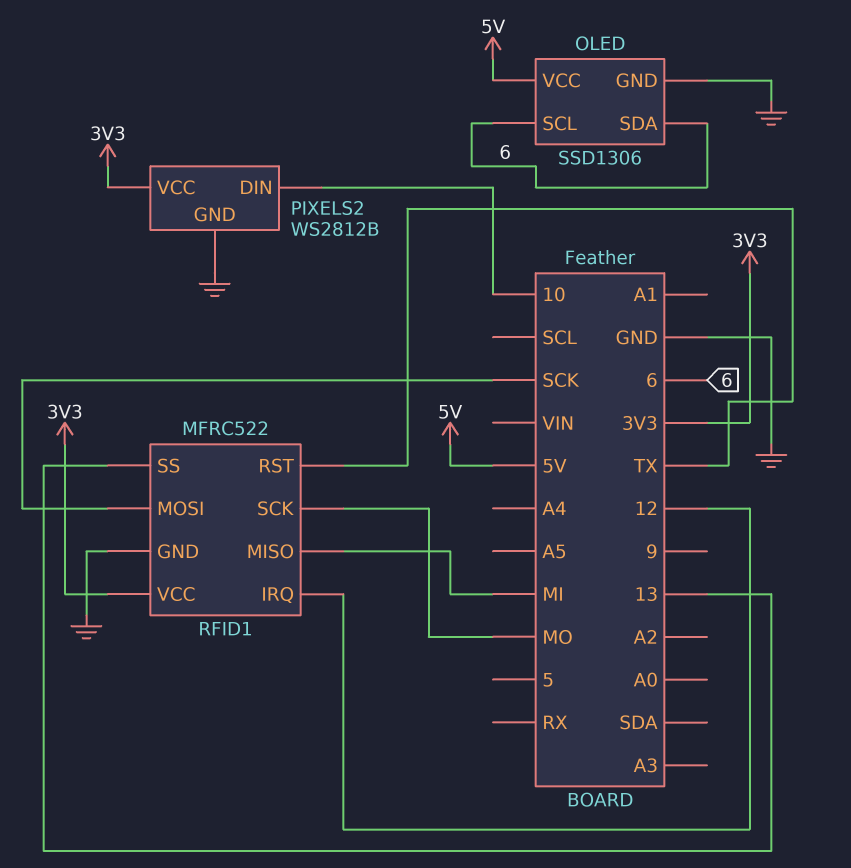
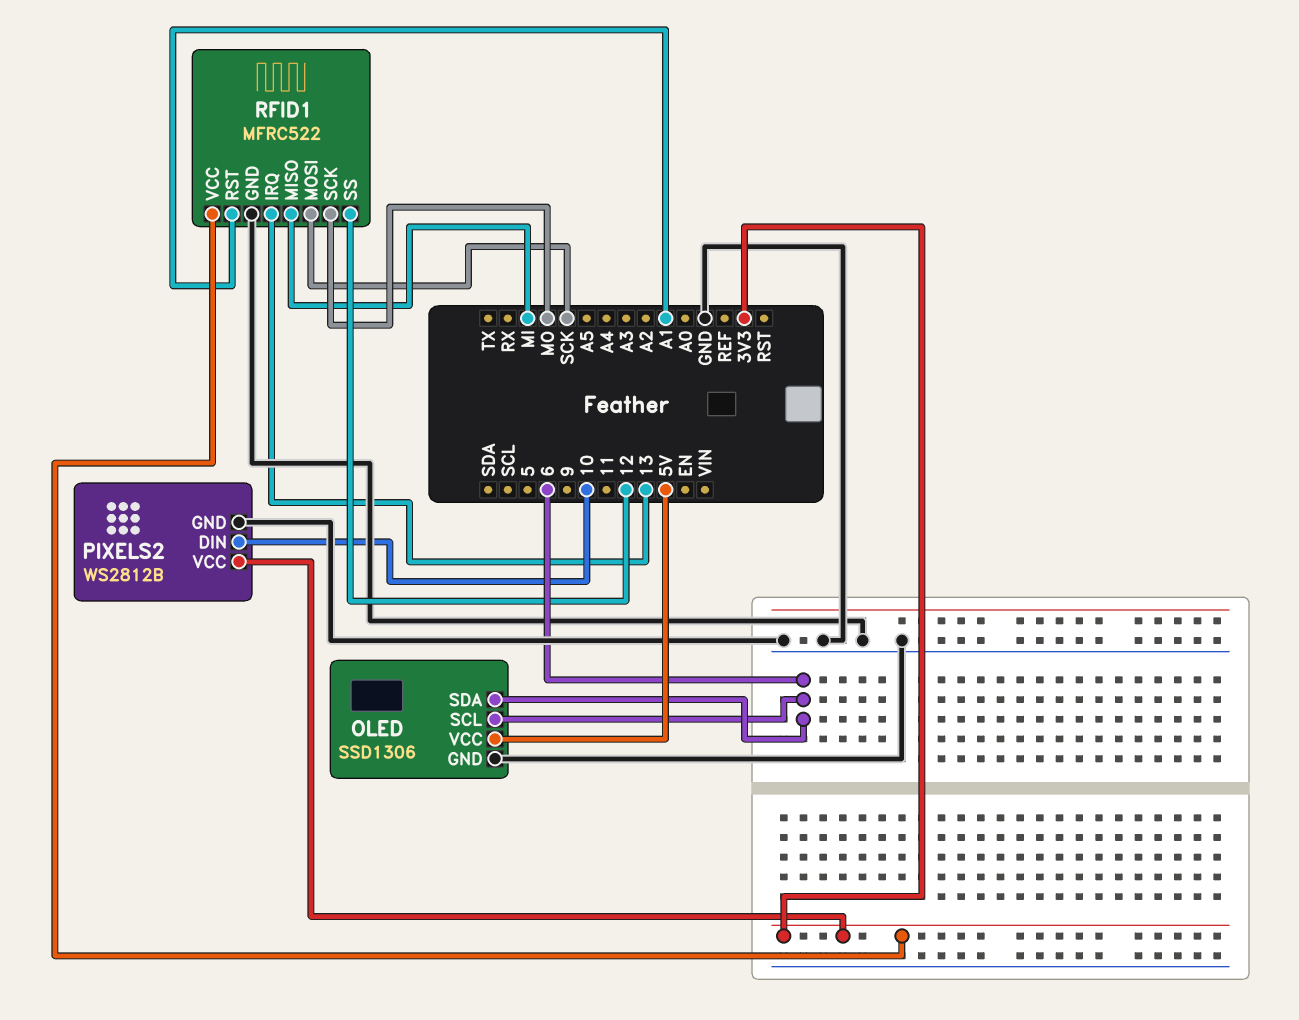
RFID1 pin IRQ: 12 -> 13
RFID1 pin RST: TX -> A1
RFID1 pin SS: 13 -> 12

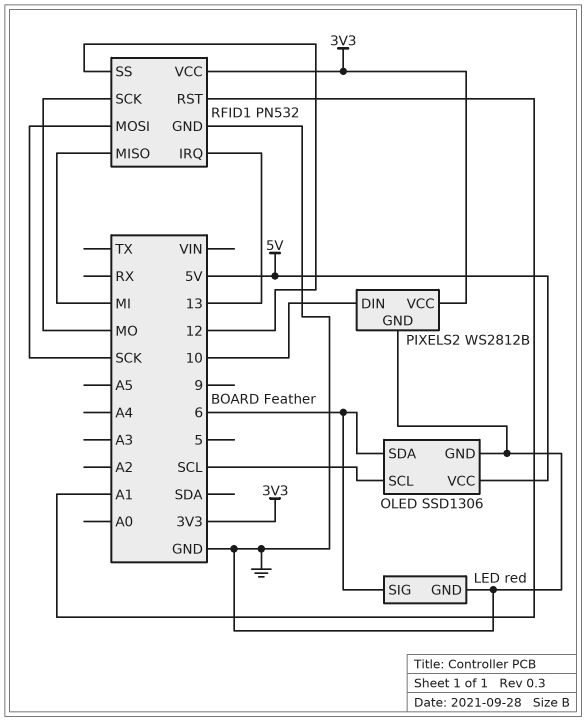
LED: none -> red
LED pin GND: none -> GND
LED pin SIG: none -> 6
OLED pin SCL: 6 -> SCL
RFID1: MFRC522 -> PN532

